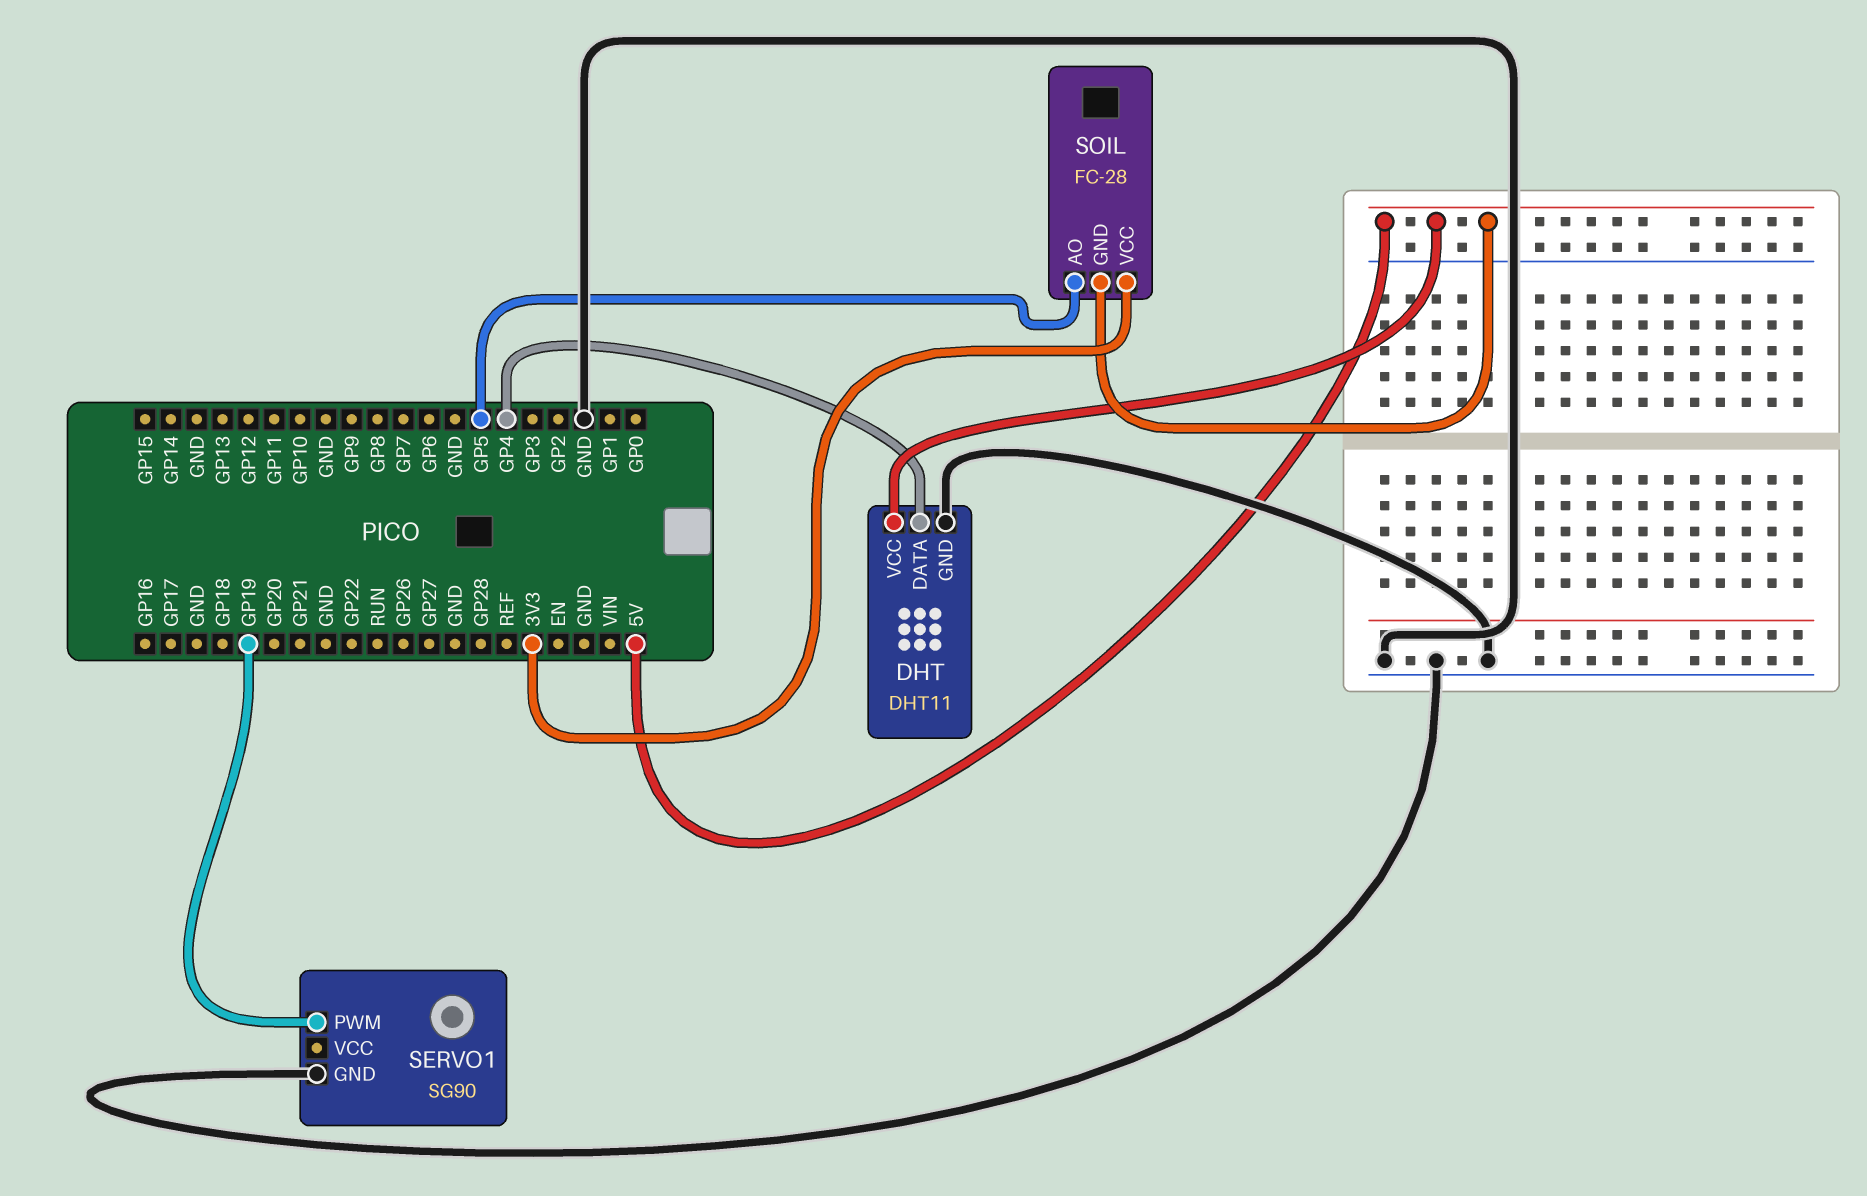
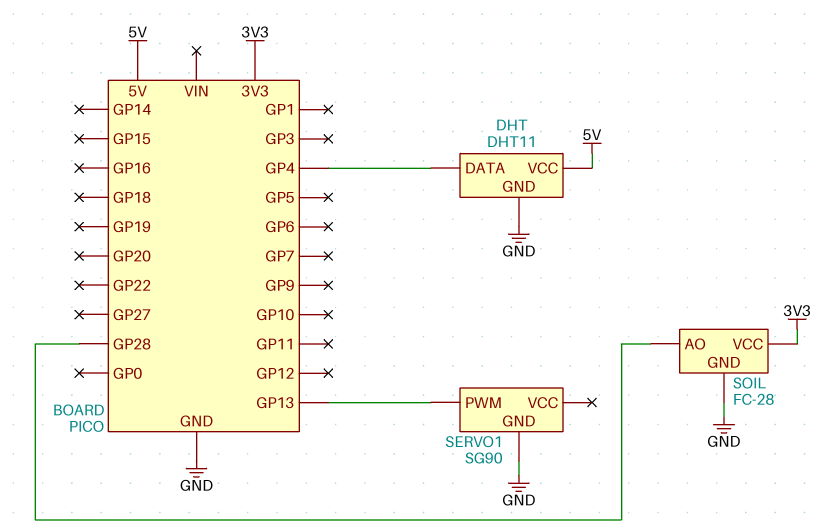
SERVO1 pin PWM: GP19 -> GP13
SOIL pin AO: GP5 -> GP28
SOIL pin GND: 5V -> GND

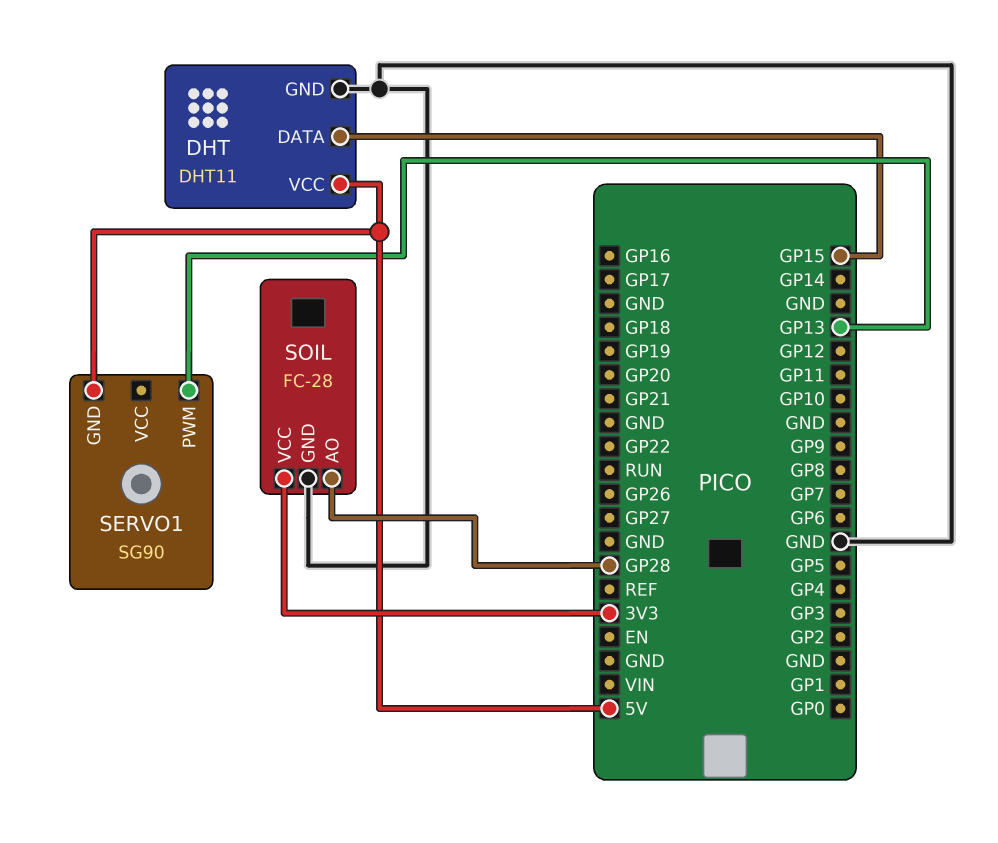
DHT pin DATA: GP4 -> GP15
SERVO1 pin GND: GND -> 5V

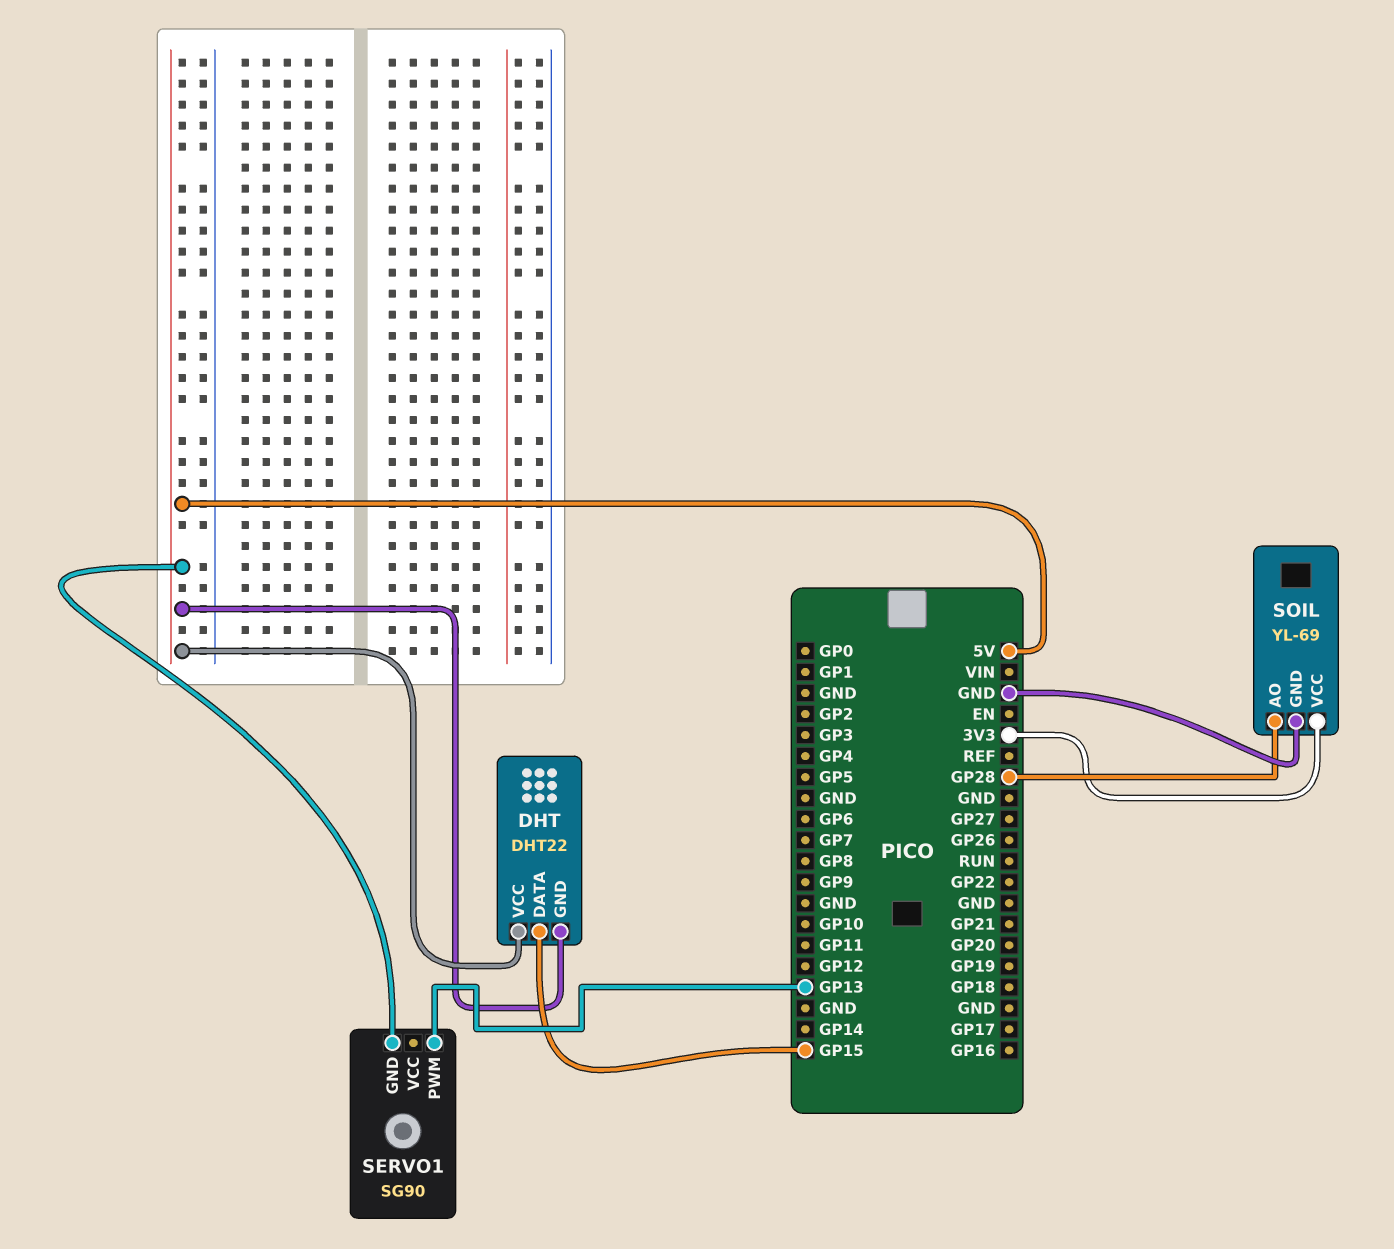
DHT: DHT11 -> DHT22
DHT pin GND: GND -> 5V
SOIL: FC-28 -> YL-69

